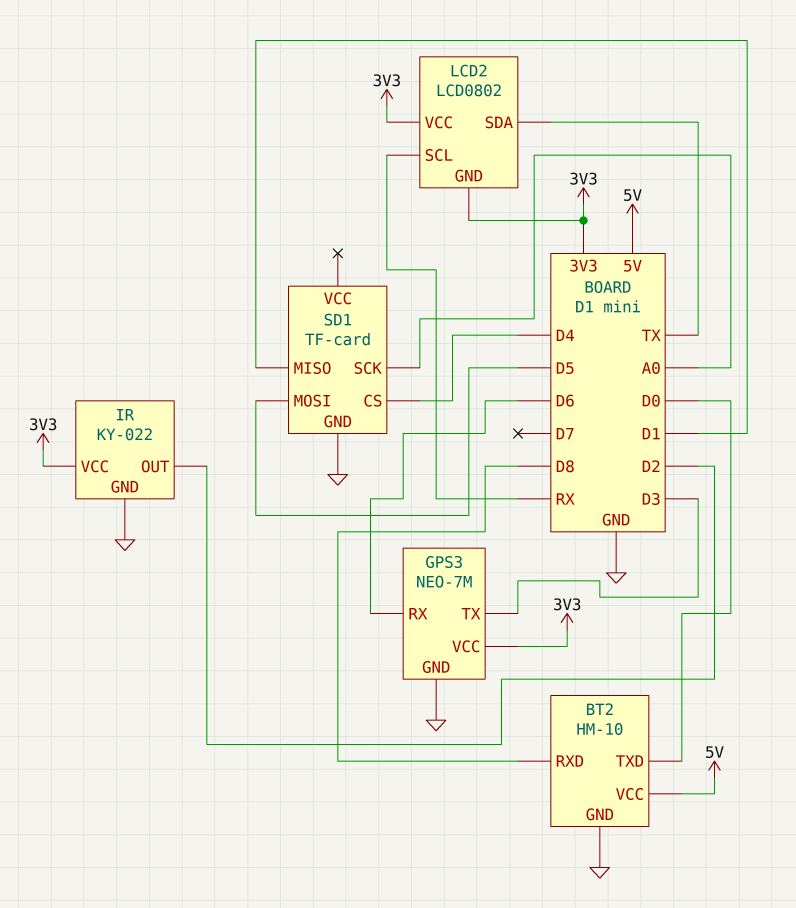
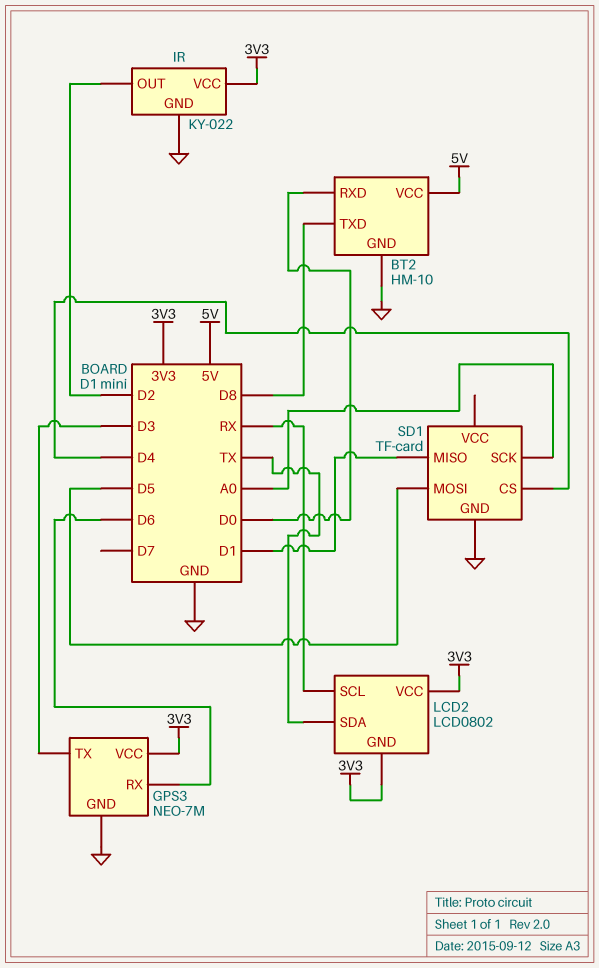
BT2 pin RXD: D8 -> D0
BT2 pin TXD: D0 -> D8

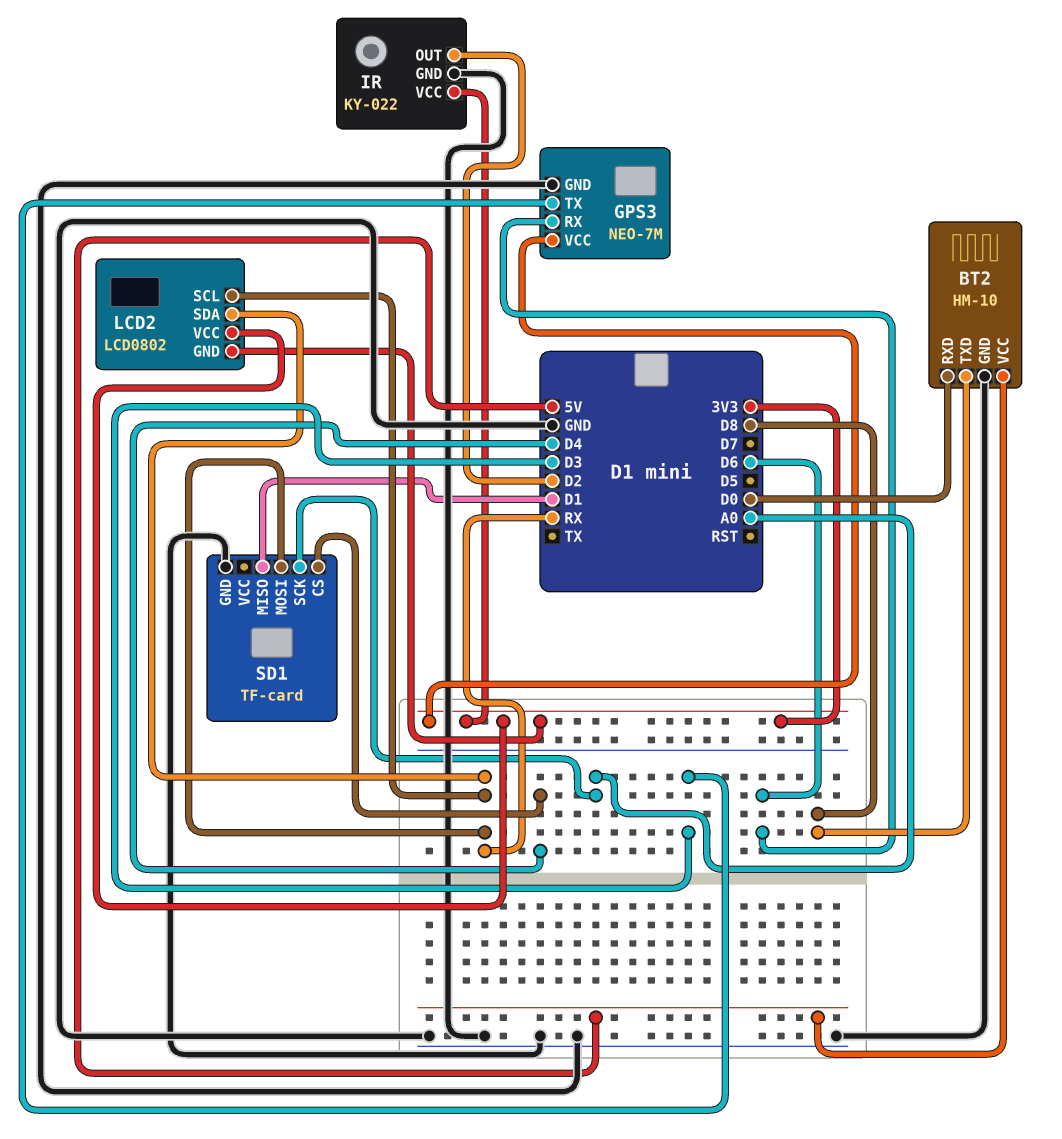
LCD2 pin SDA: TX -> RX
SD1 pin MOSI: D5 -> RX

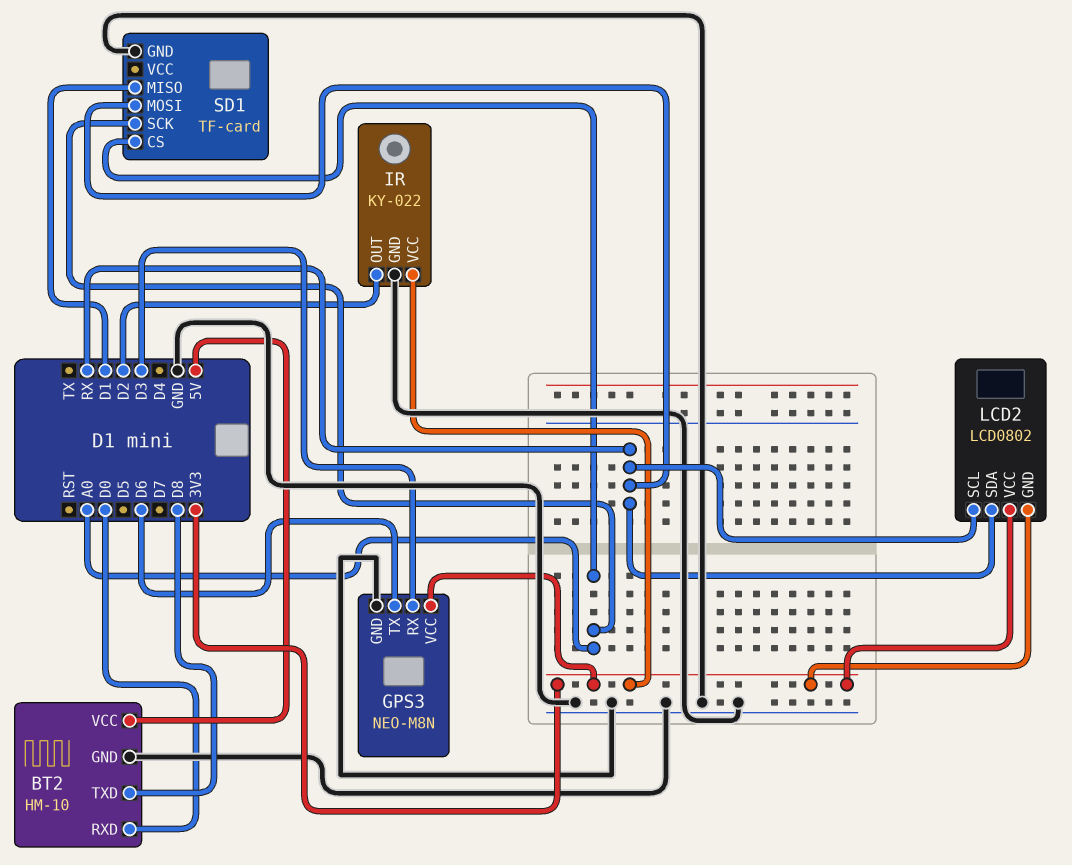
GPS3: NEO-7M -> NEO-M8N
GPS3 pin RX: D6 -> D3
GPS3 pin TX: D3 -> D6
SD1 pin CS: D4 -> A0

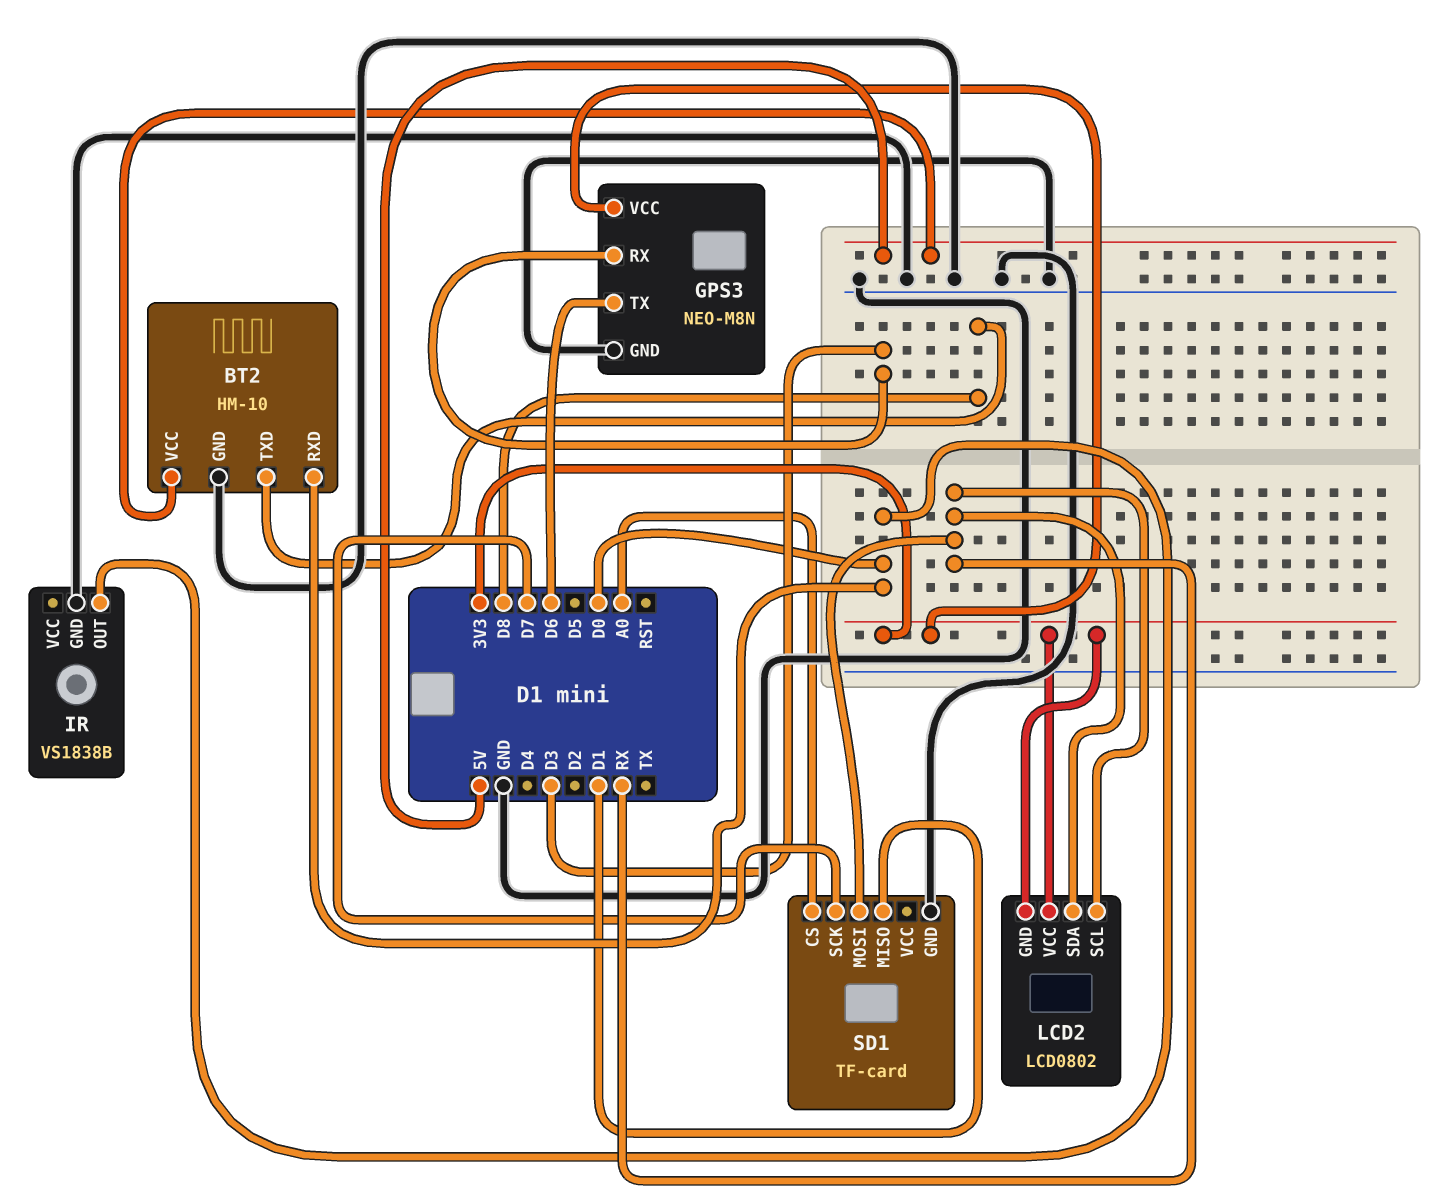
IR: KY-022 -> VS1838B
IR pin OUT: D2 -> D0
IR pin VCC: 3V3 -> none
SD1 pin SCK: A0 -> D7

